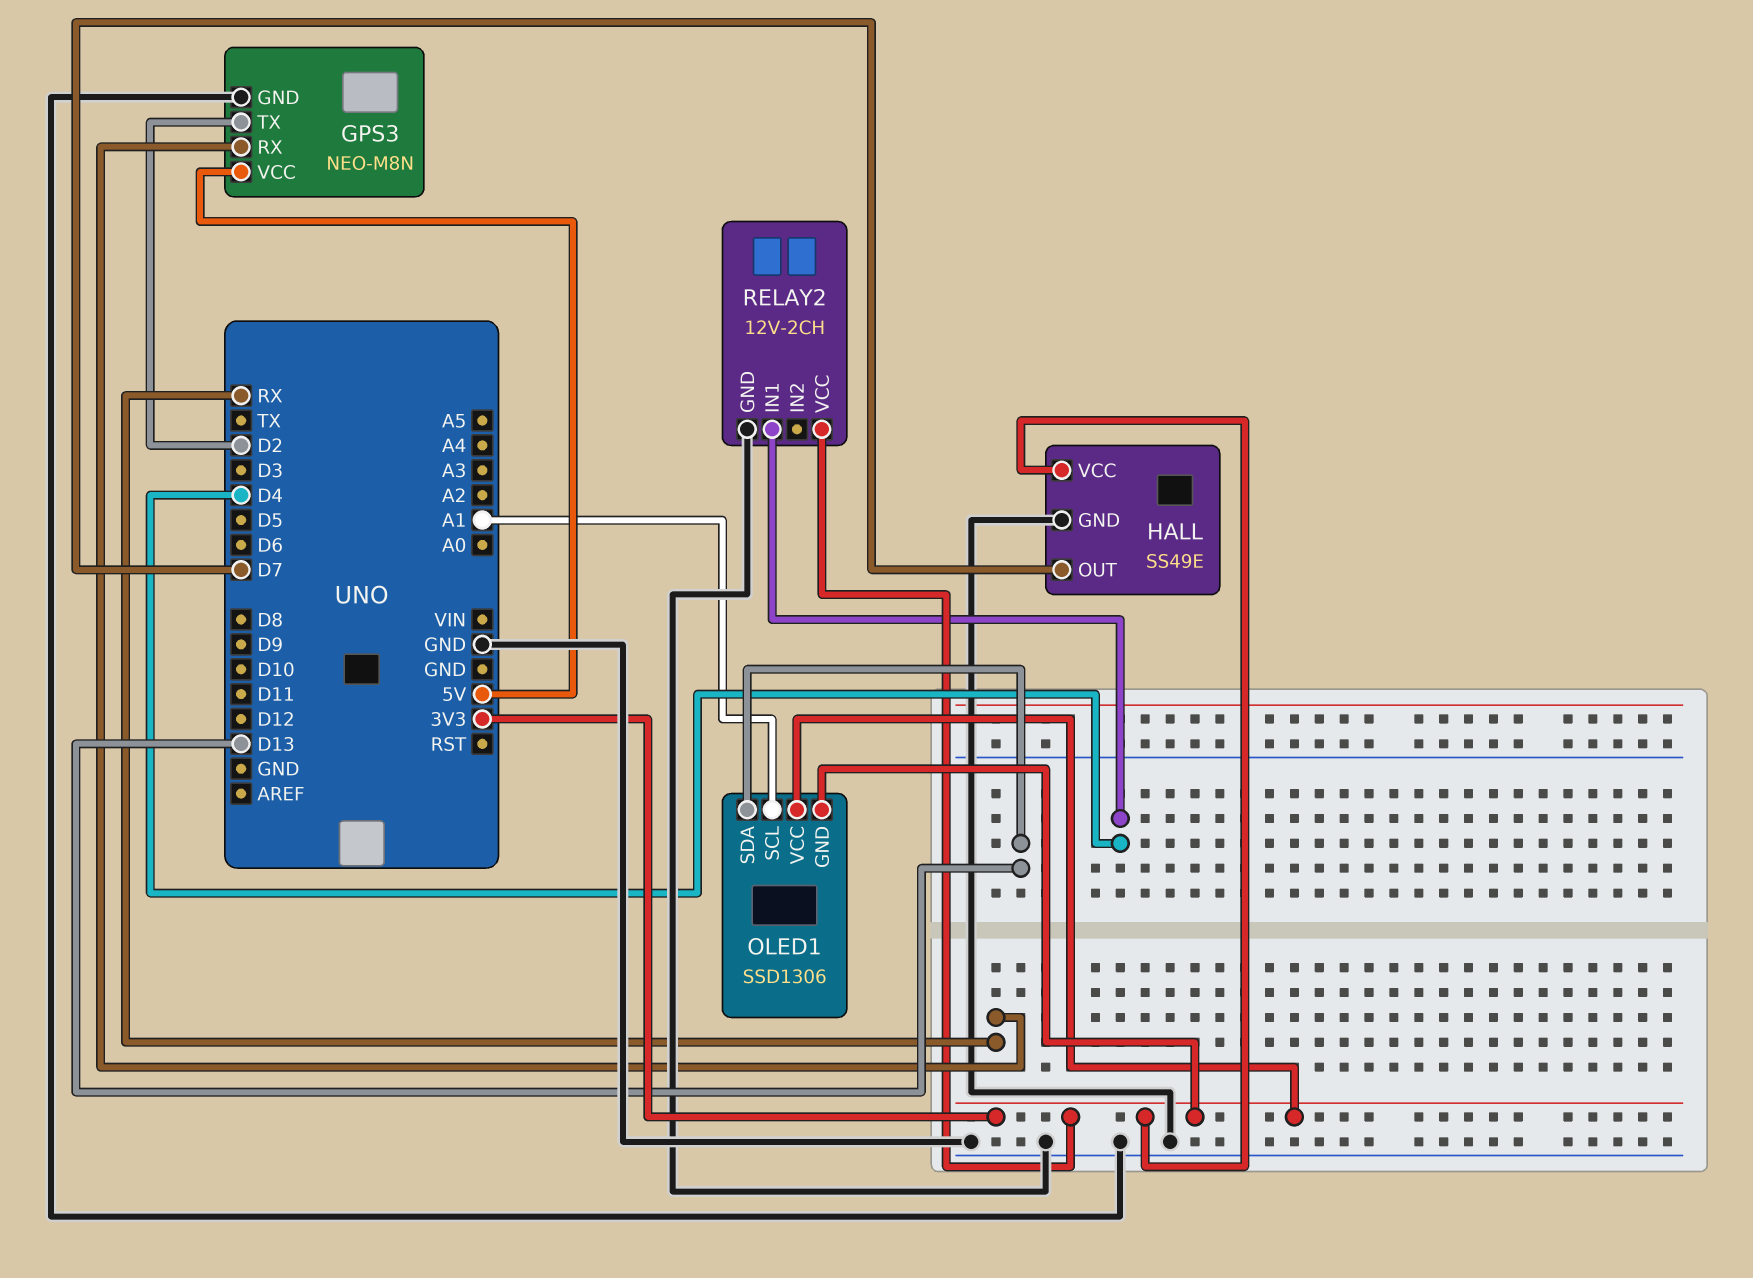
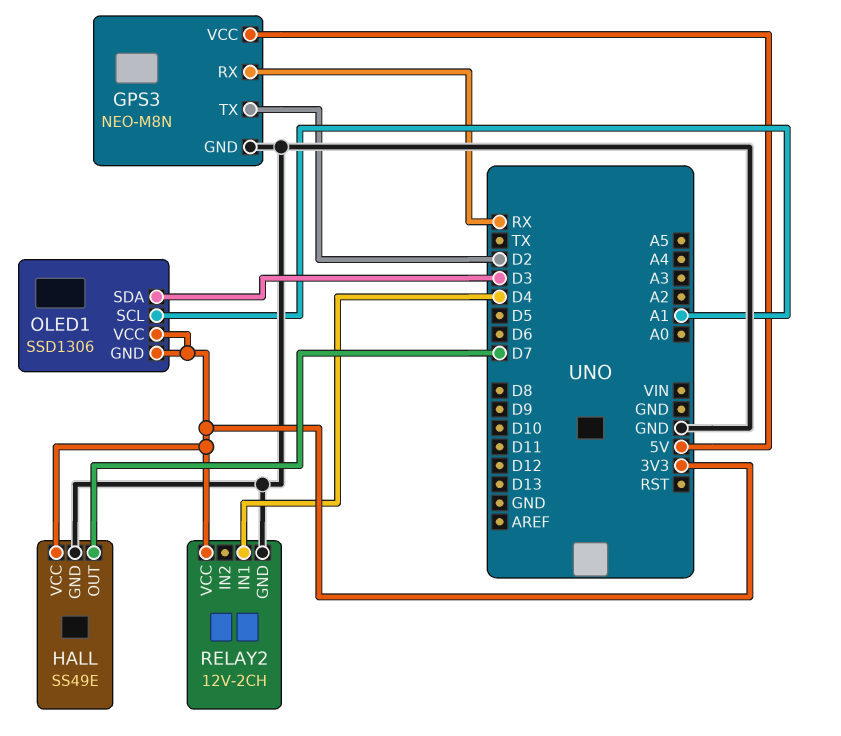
OLED1 pin SDA: D13 -> D3

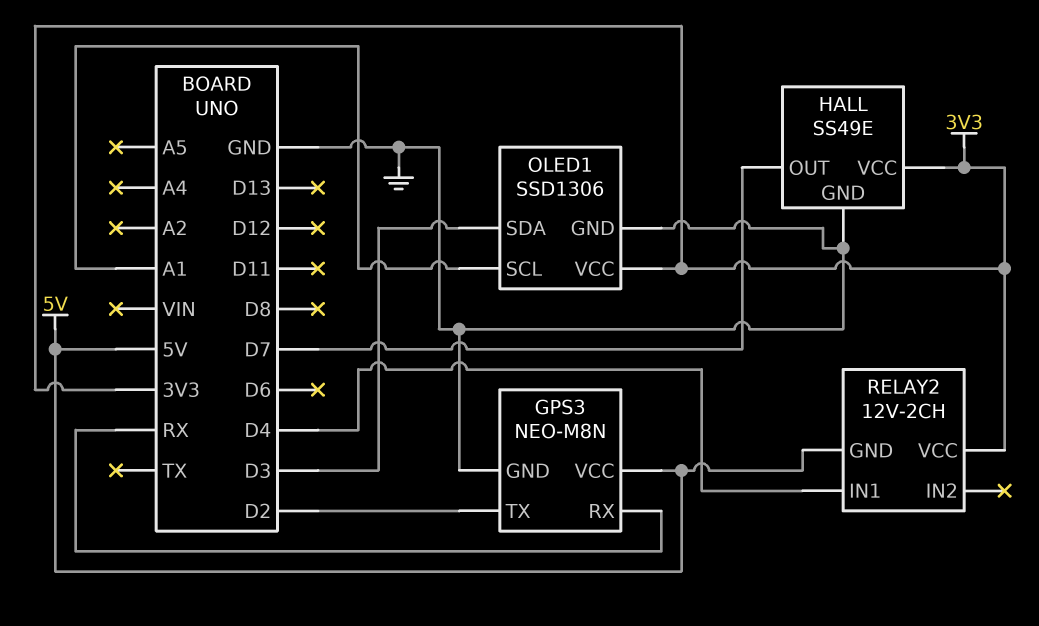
OLED1 pin GND: 3V3 -> GND
RELAY2 pin GND: GND -> 5V

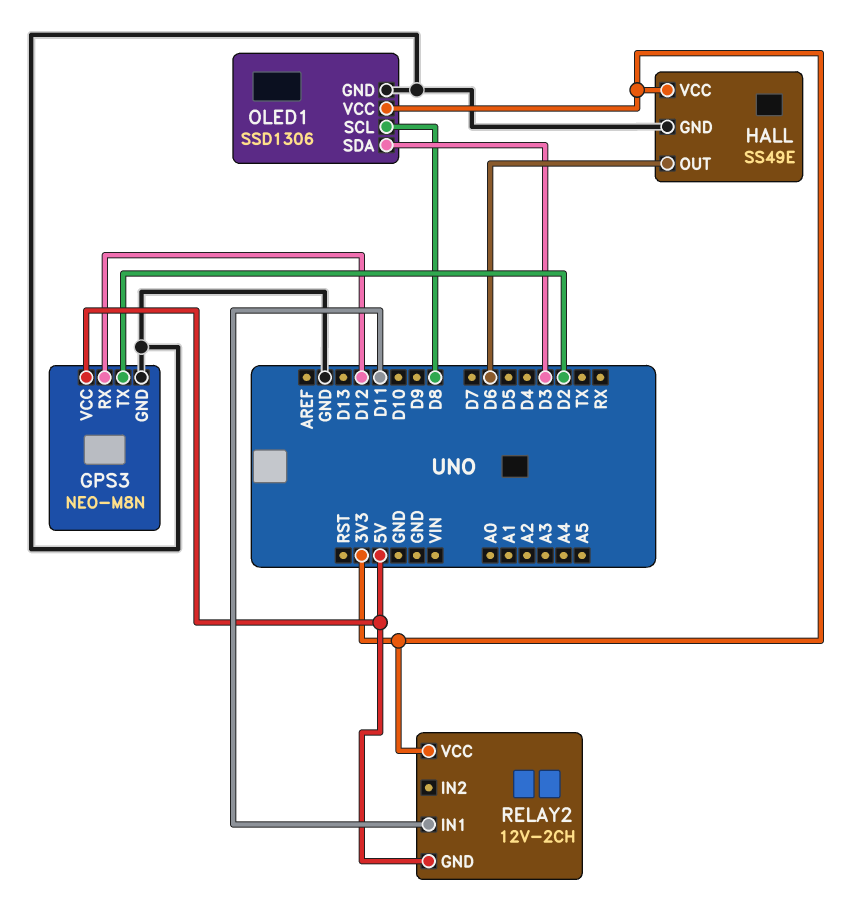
GPS3 pin RX: RX -> D12
HALL pin OUT: D7 -> D6
OLED1 pin SCL: A1 -> D8
RELAY2 pin IN1: D4 -> D11

